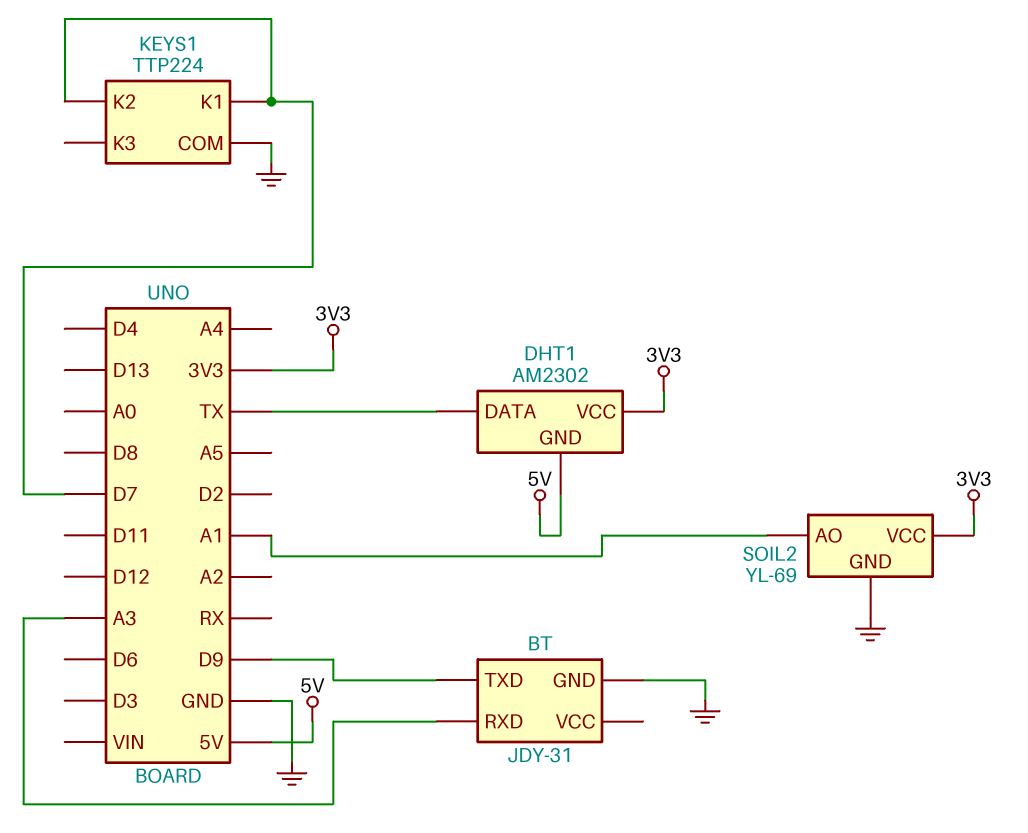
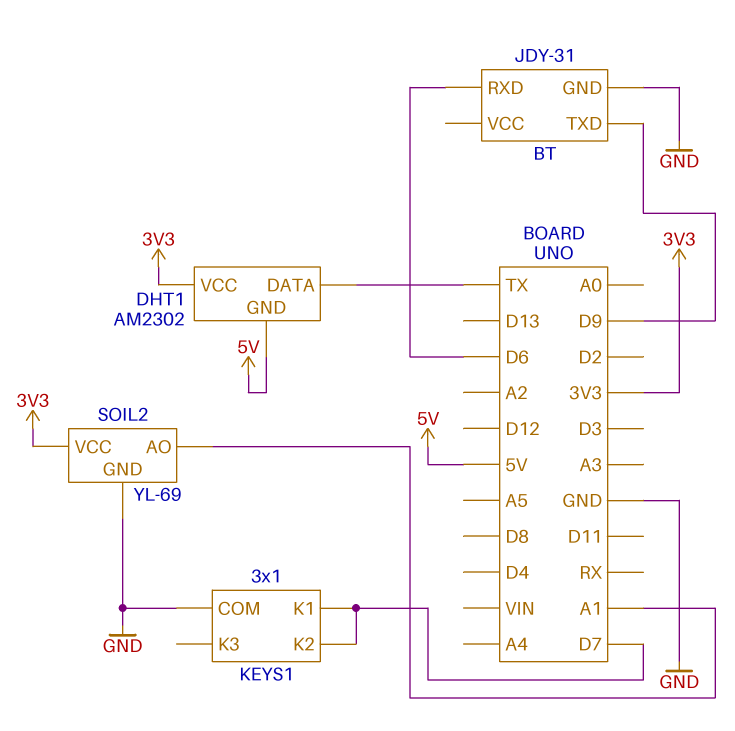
BT pin RXD: A3 -> D6
KEYS1: TTP224 -> 3x1

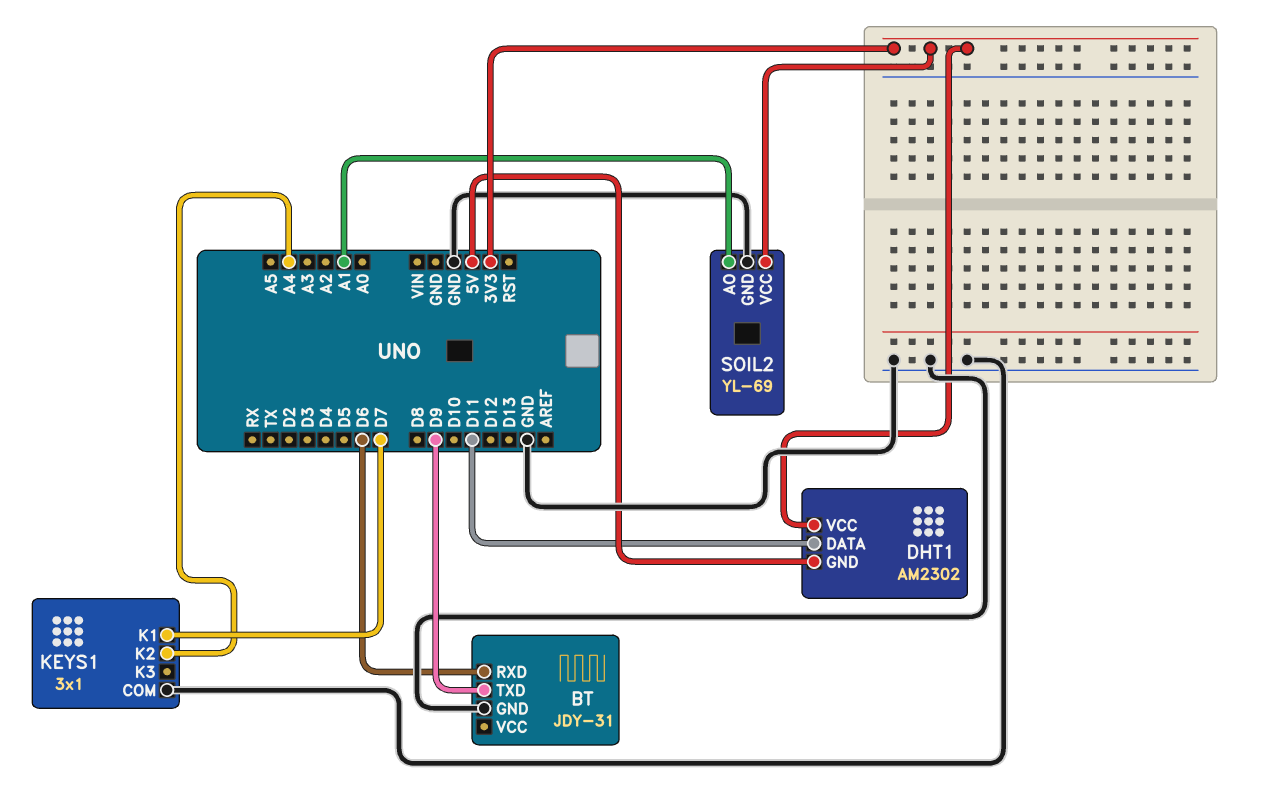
DHT1 pin DATA: TX -> D11
KEYS1 pin K2: D7 -> A4

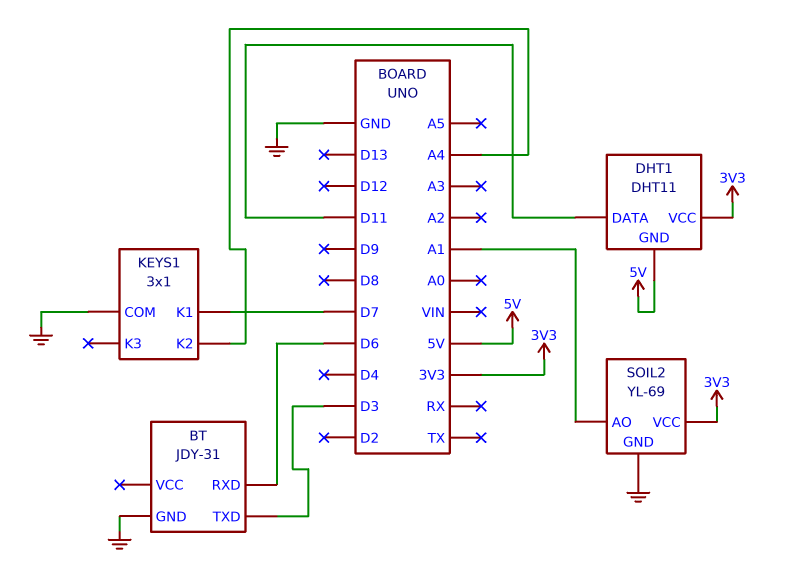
BT pin TXD: D9 -> D3
DHT1: AM2302 -> DHT11

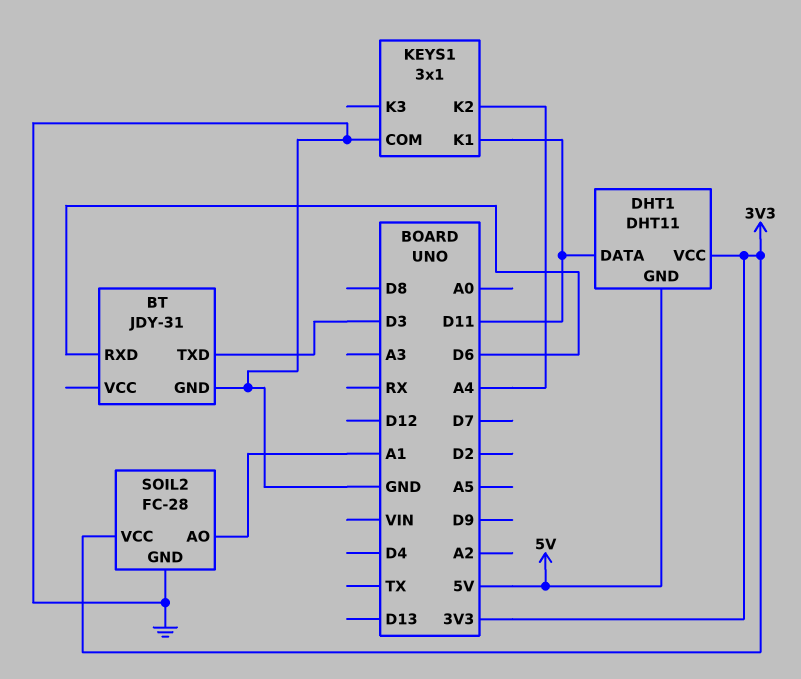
KEYS1 pin K1: D7 -> D11
SOIL2: YL-69 -> FC-28

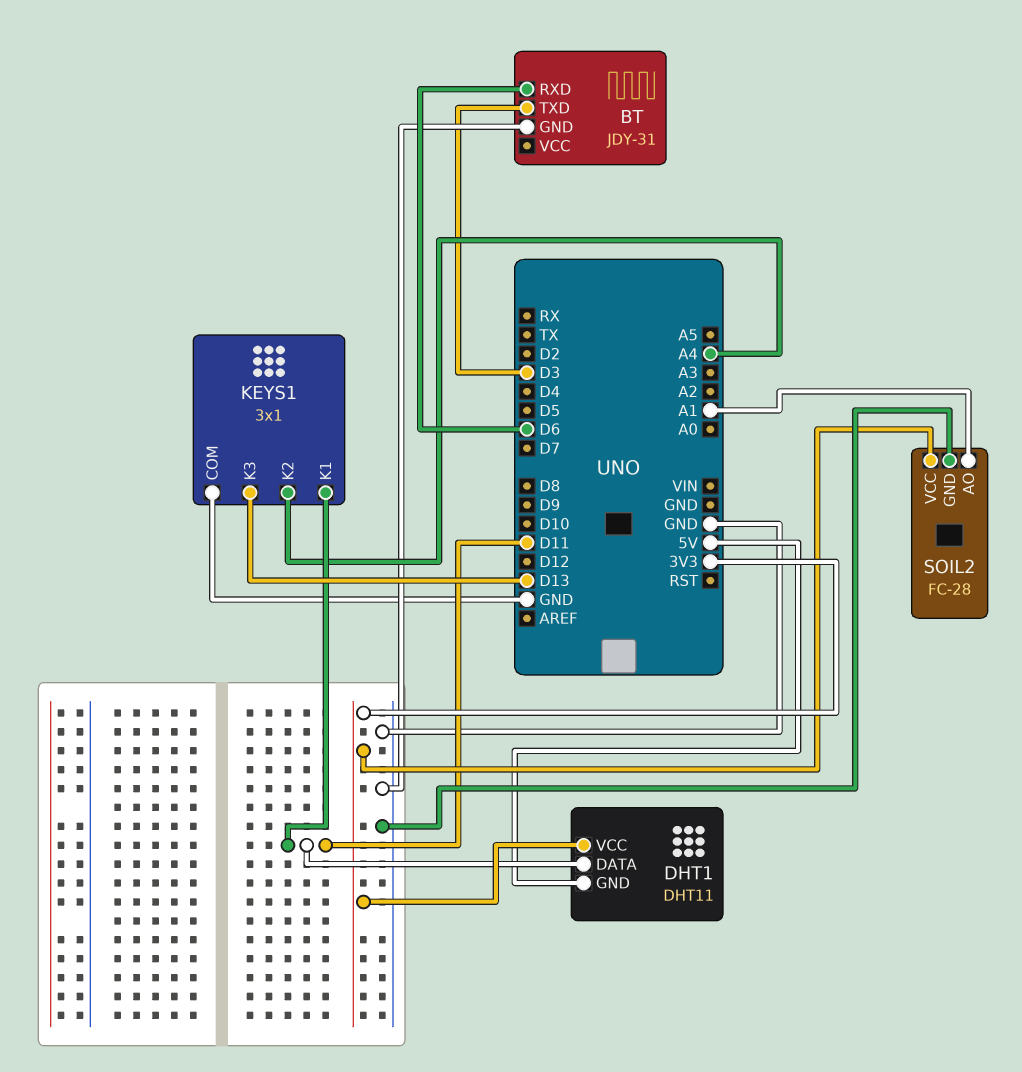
KEYS1 pin K3: none -> D13

